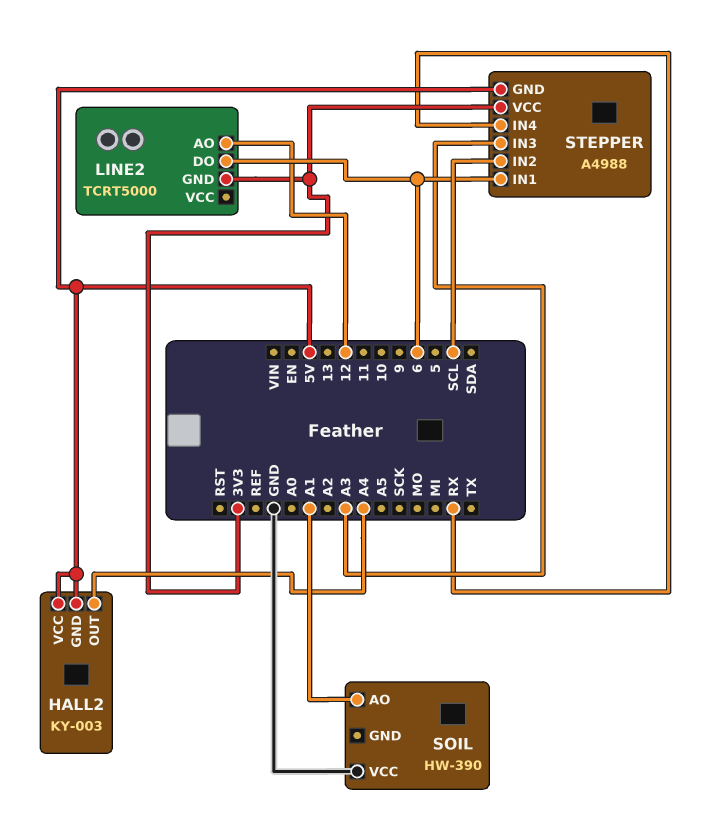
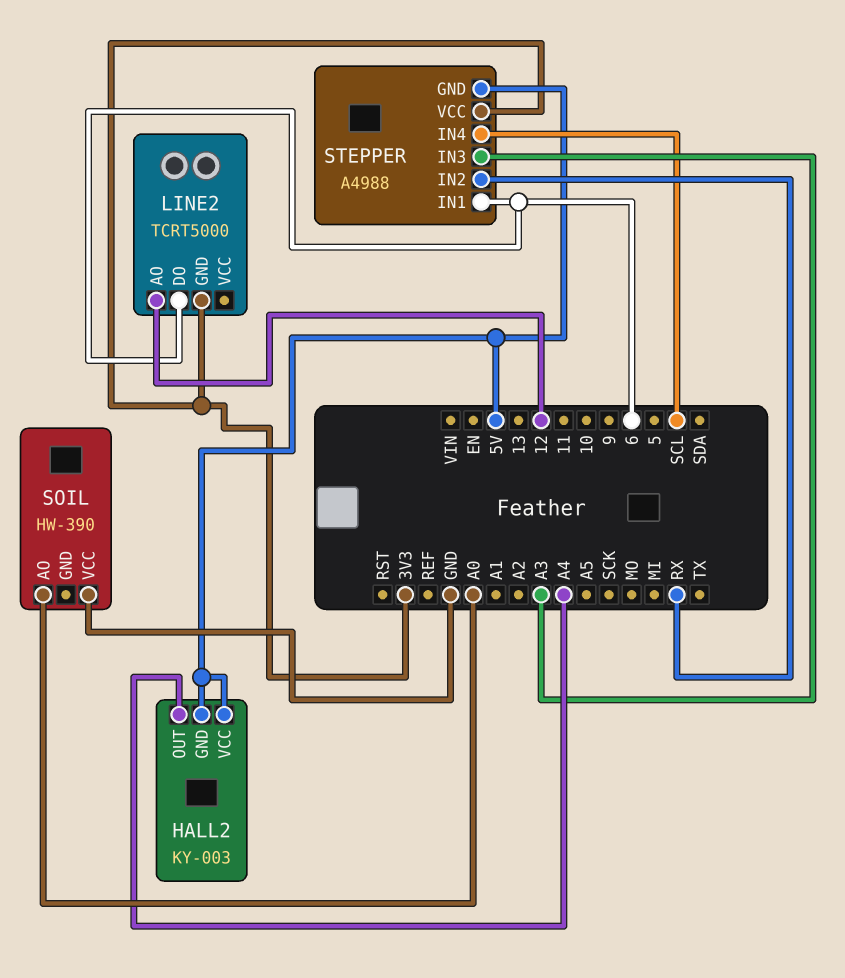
SOIL pin AO: A1 -> A0
STEPPER pin IN2: SCL -> RX
STEPPER pin IN4: RX -> SCL

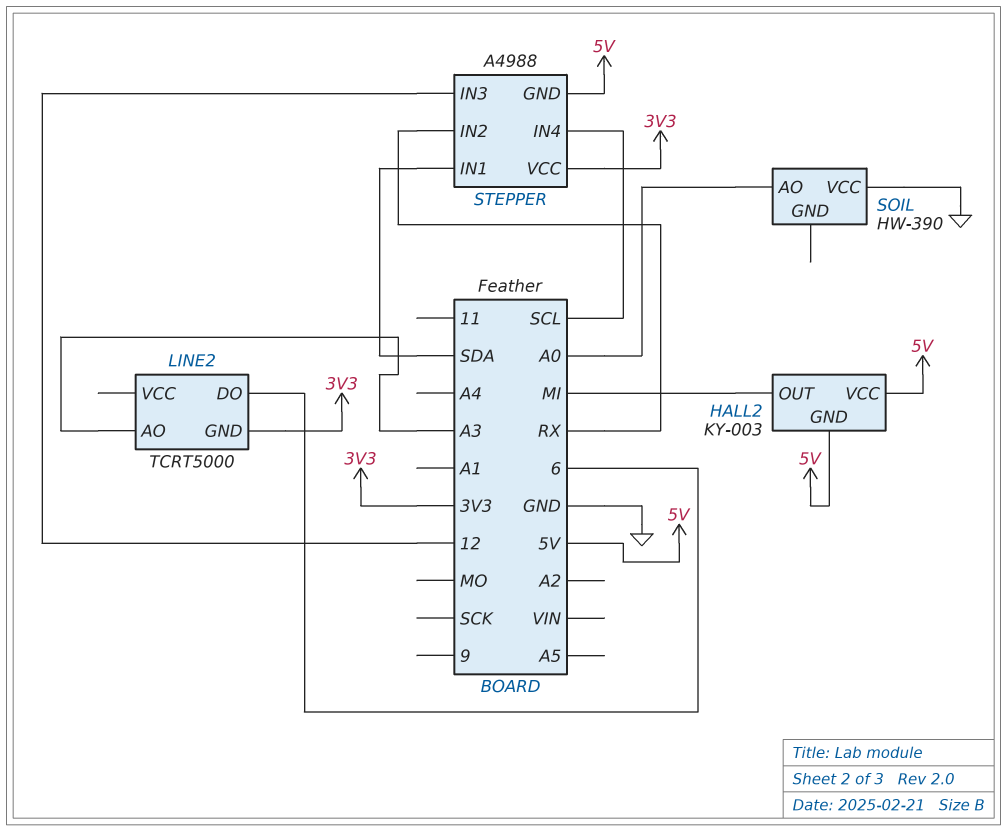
HALL2 pin OUT: A4 -> MI
LINE2 pin AO: 12 -> A3
STEPPER pin IN1: 6 -> SDA
STEPPER pin IN3: A3 -> 12

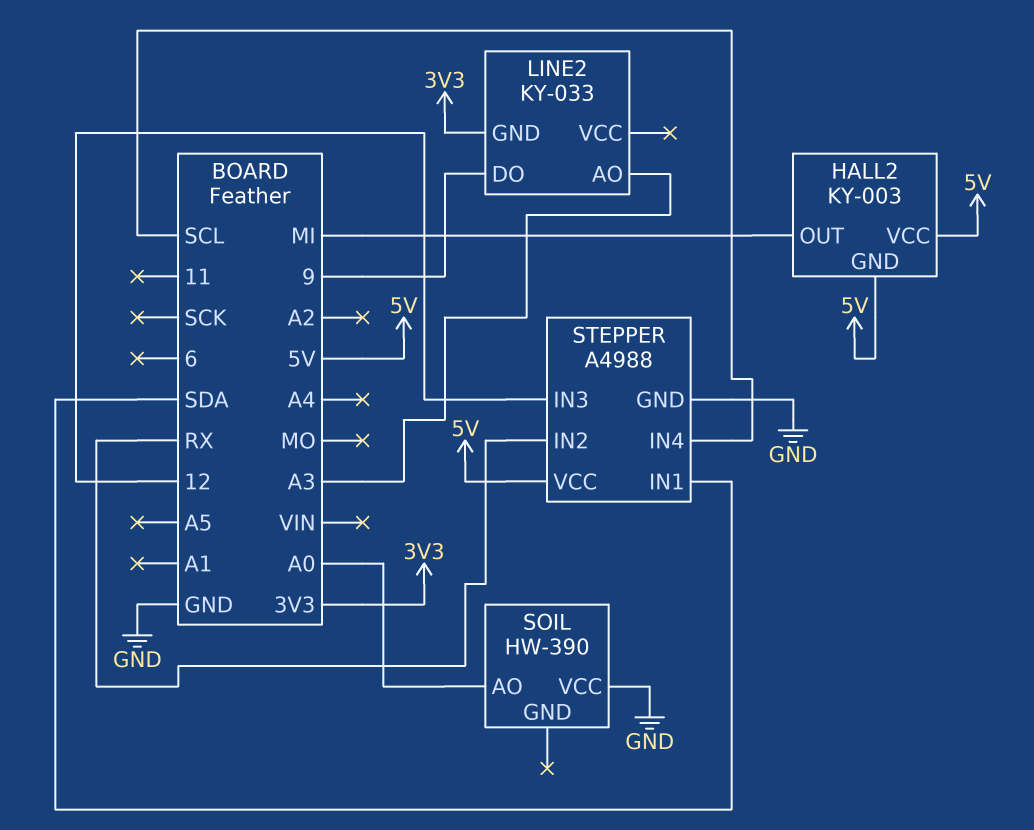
LINE2: TCRT5000 -> KY-033
LINE2 pin DO: 6 -> 9
STEPPER pin GND: 5V -> GND
STEPPER pin VCC: 3V3 -> 5V

